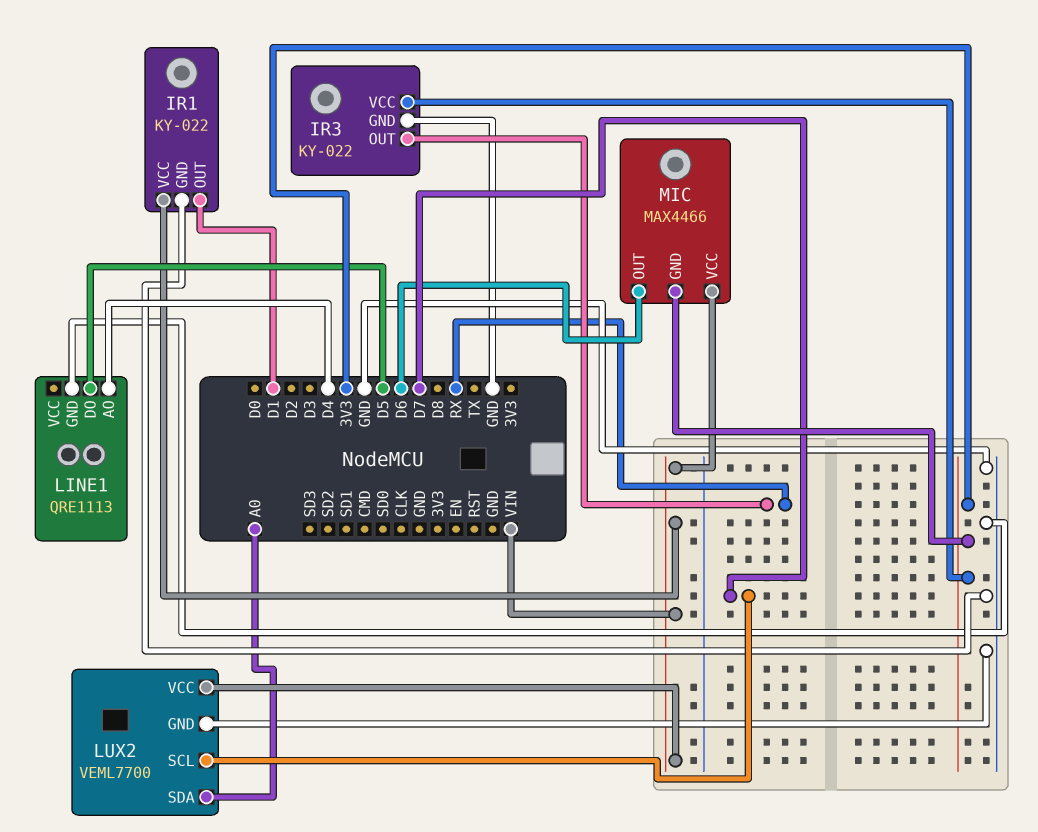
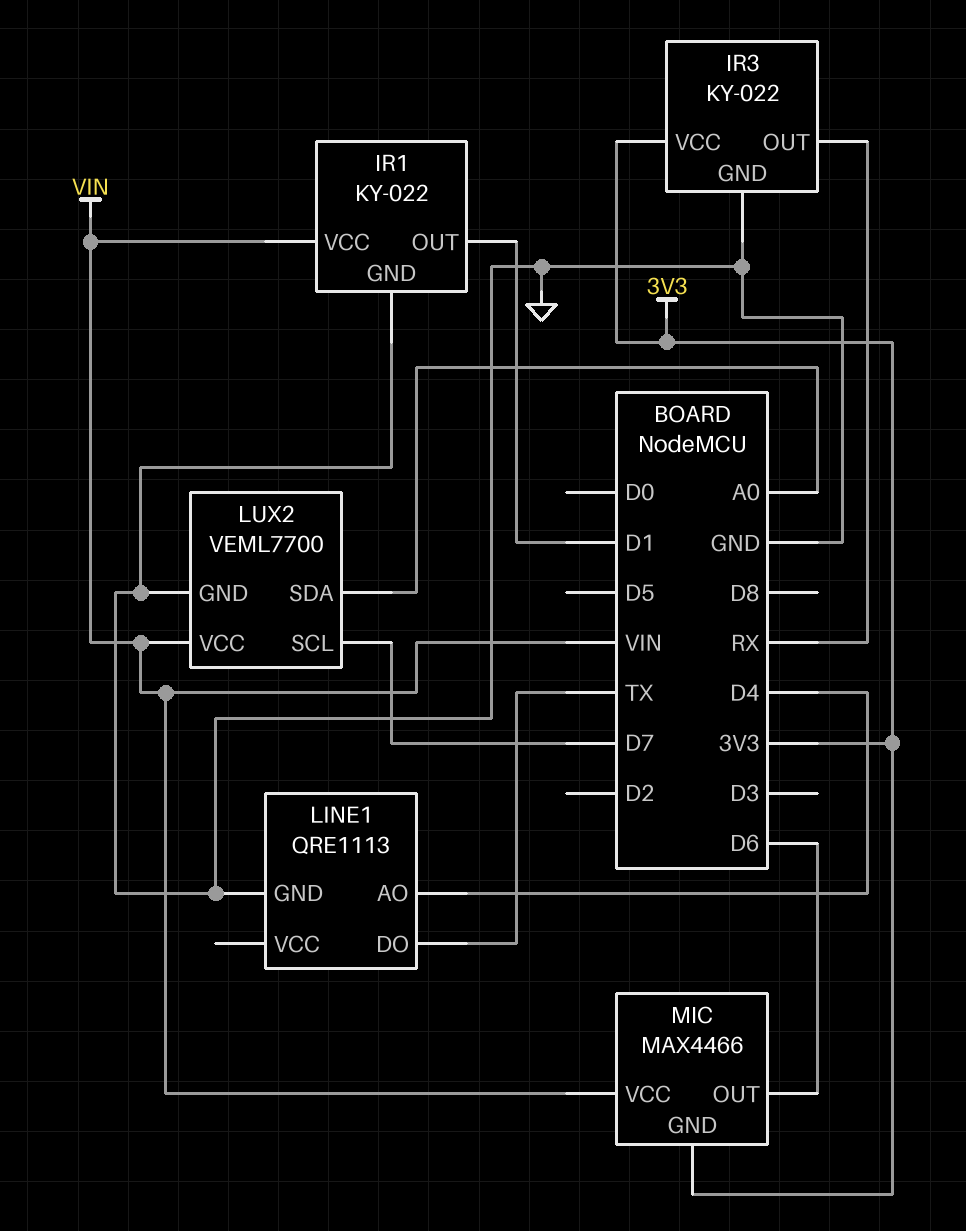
LINE1 pin DO: D5 -> TX

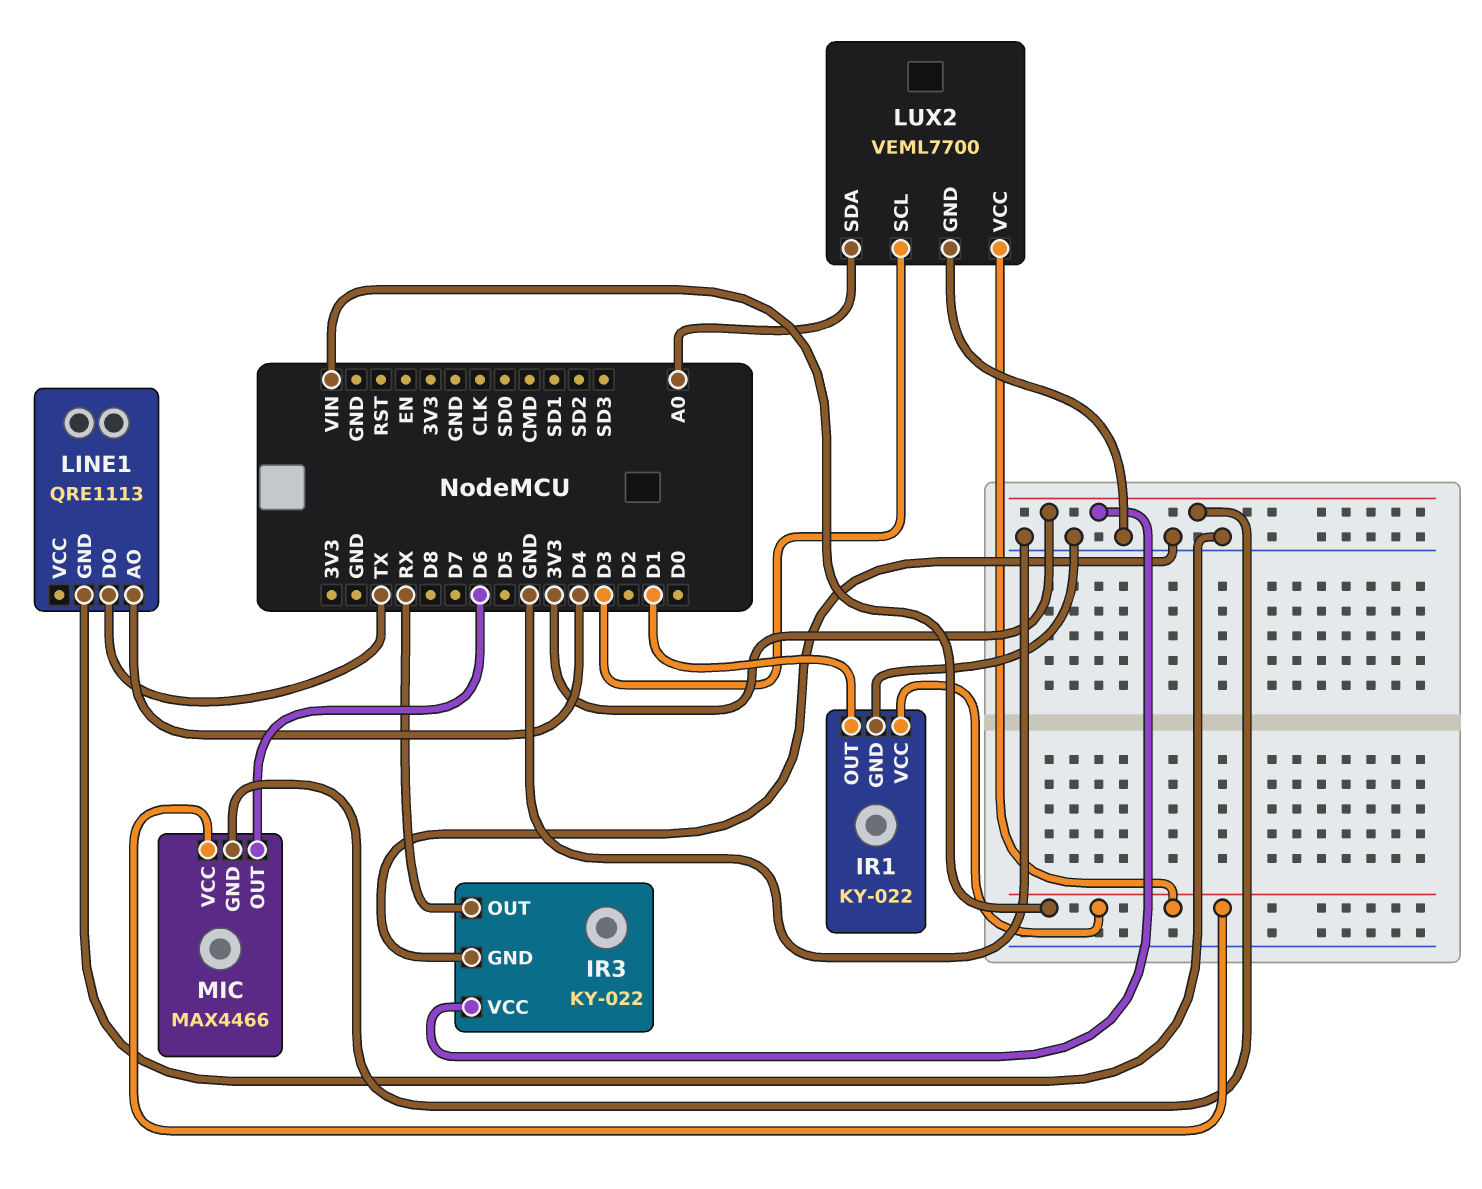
LUX2 pin SCL: D7 -> D3

